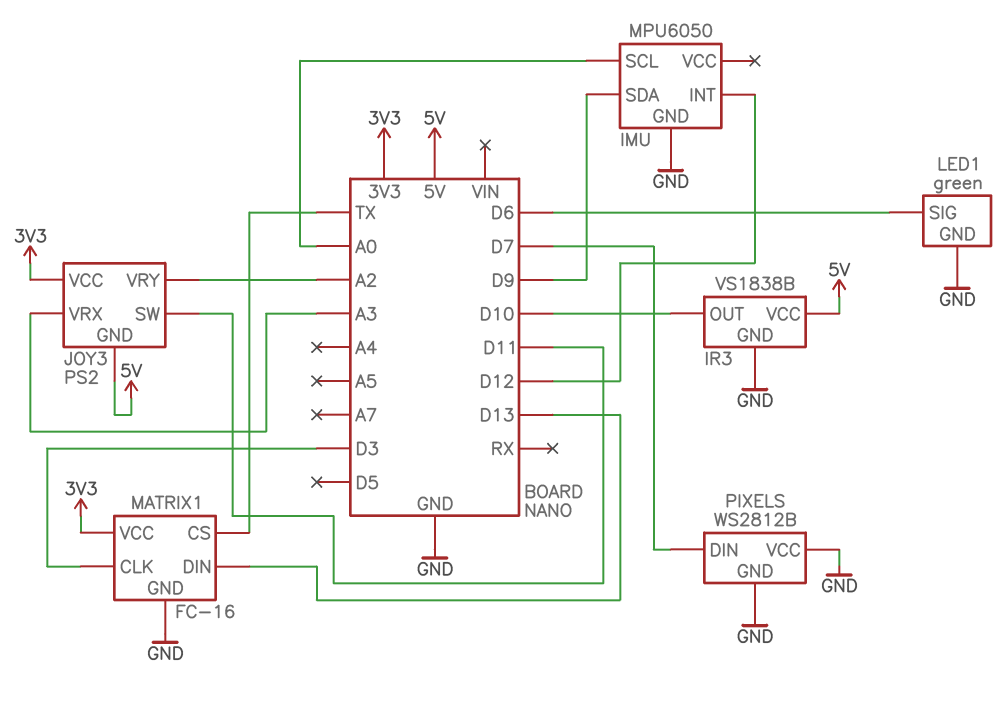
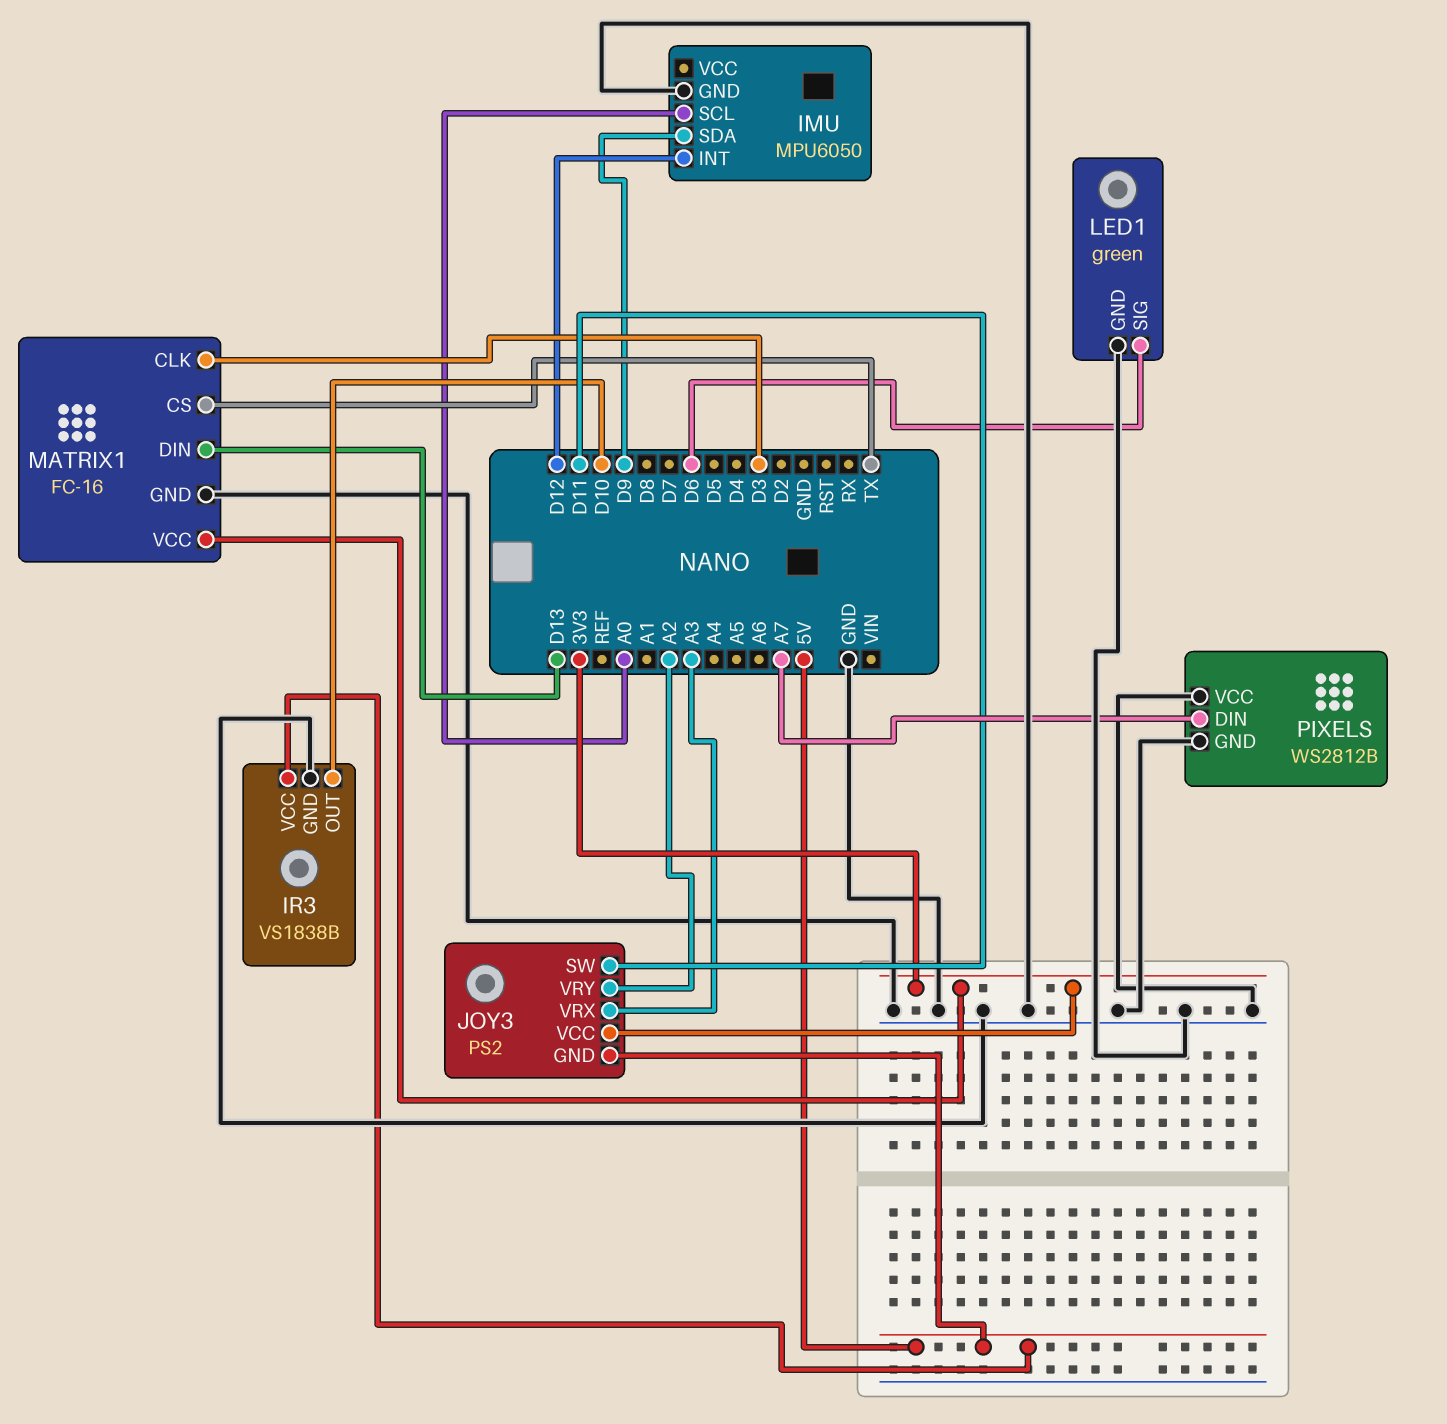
PIXELS pin DIN: D7 -> A7

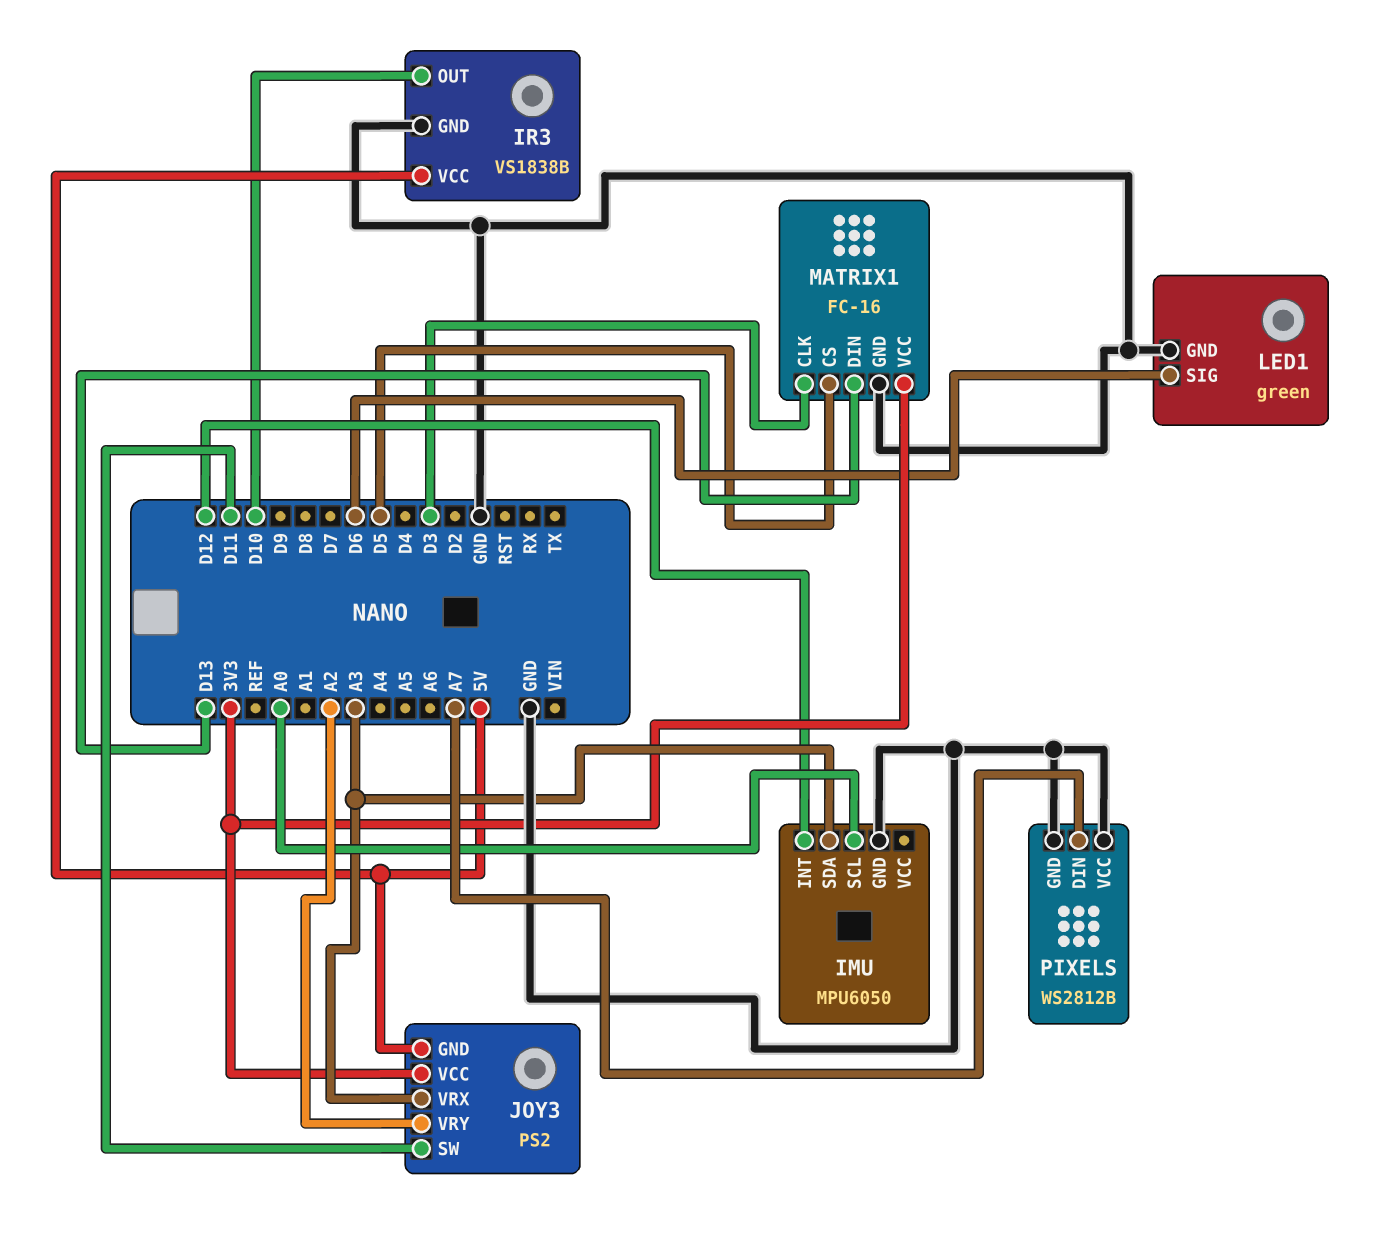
IMU pin SDA: D9 -> A3
MATRIX1 pin CS: TX -> D5

